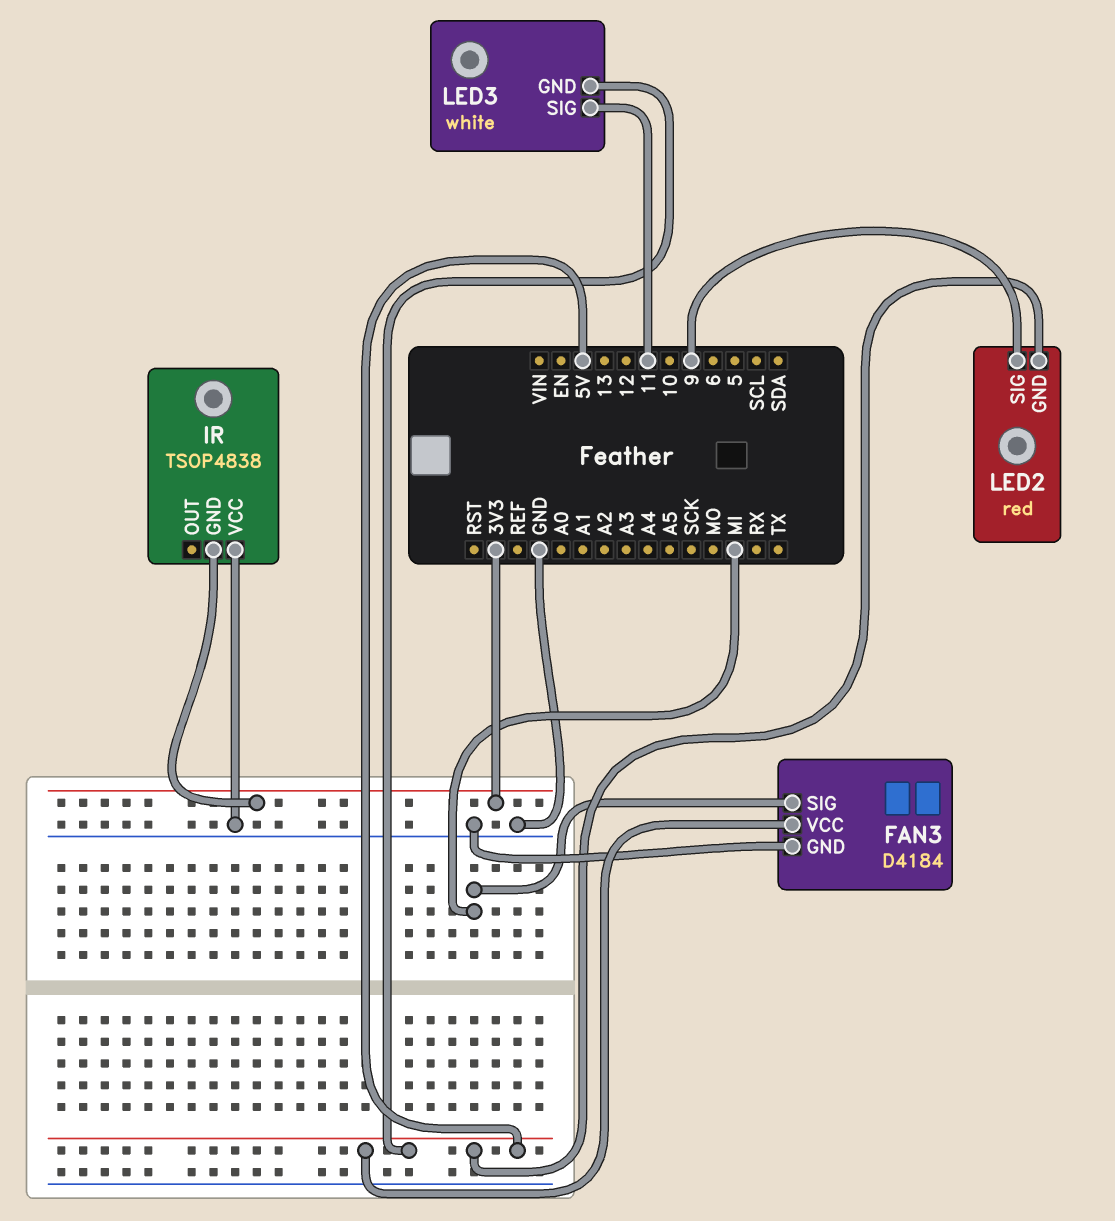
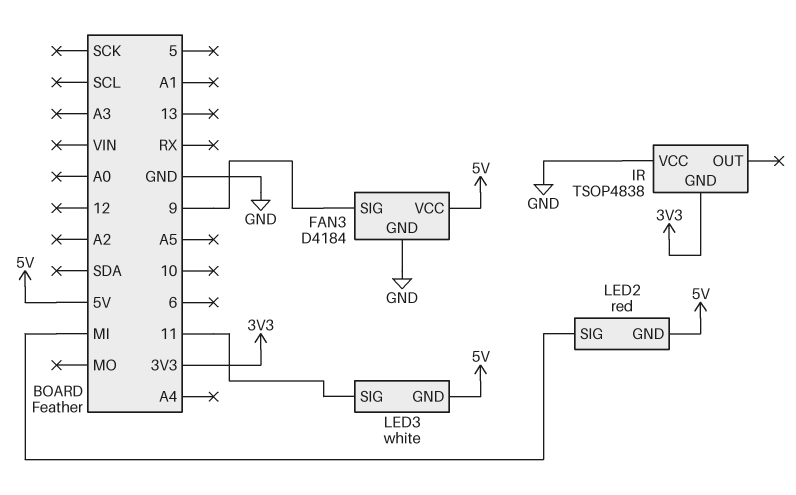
FAN3 pin SIG: MI -> 9
LED2 pin SIG: 9 -> MI

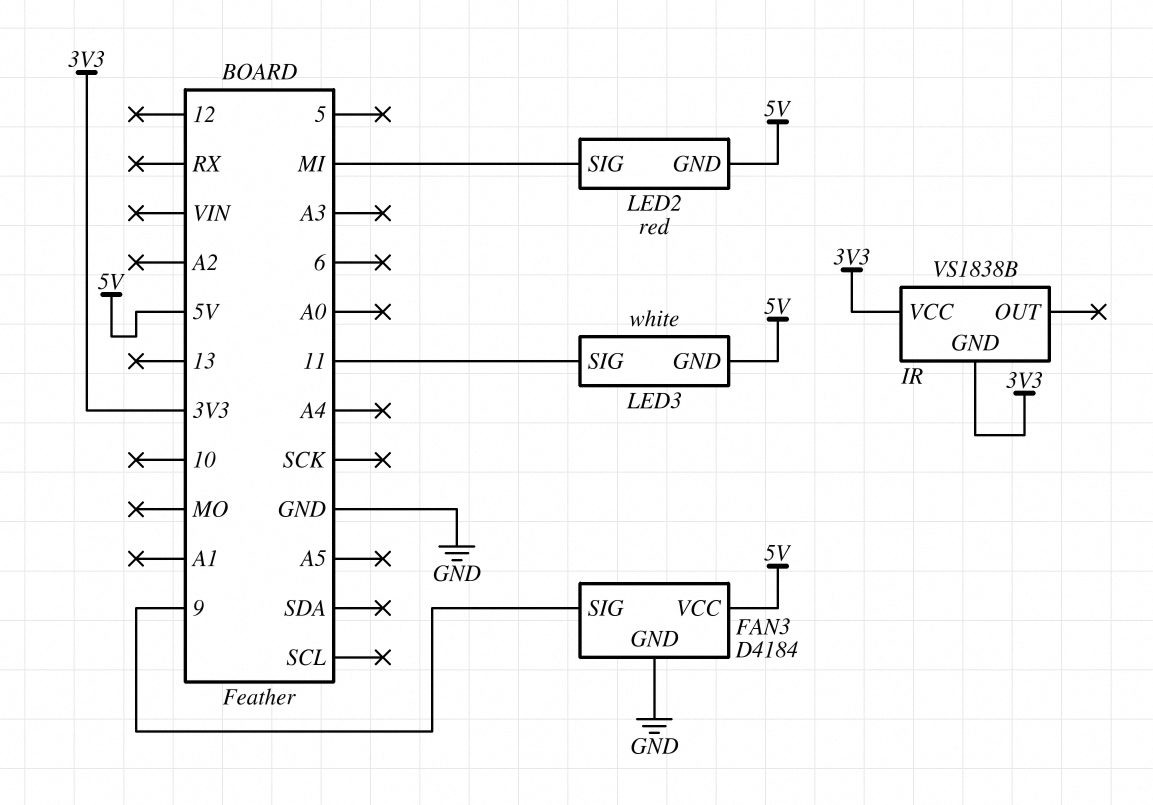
IR: TSOP4838 -> VS1838B
IR pin VCC: GND -> 3V3

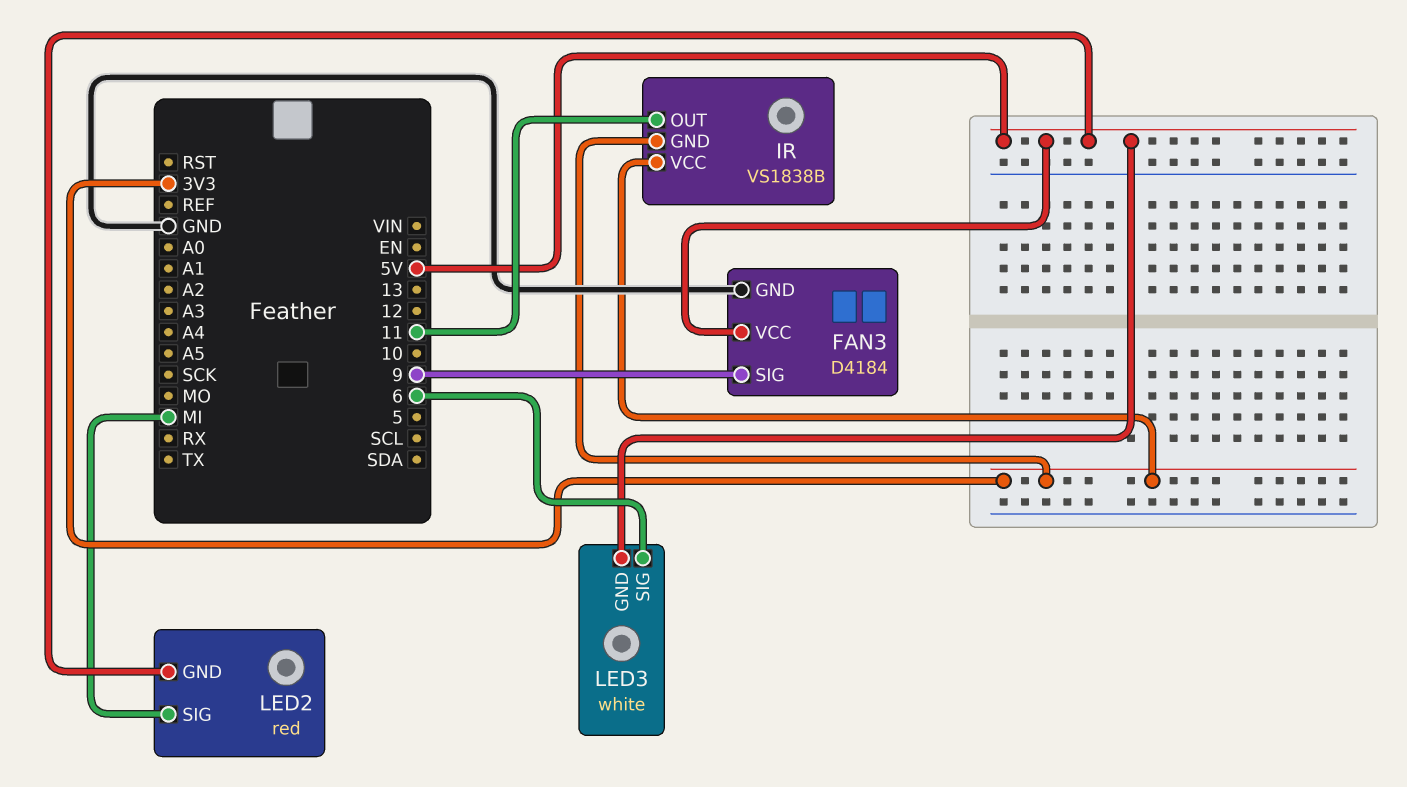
IR pin OUT: none -> 11
LED3 pin SIG: 11 -> 6

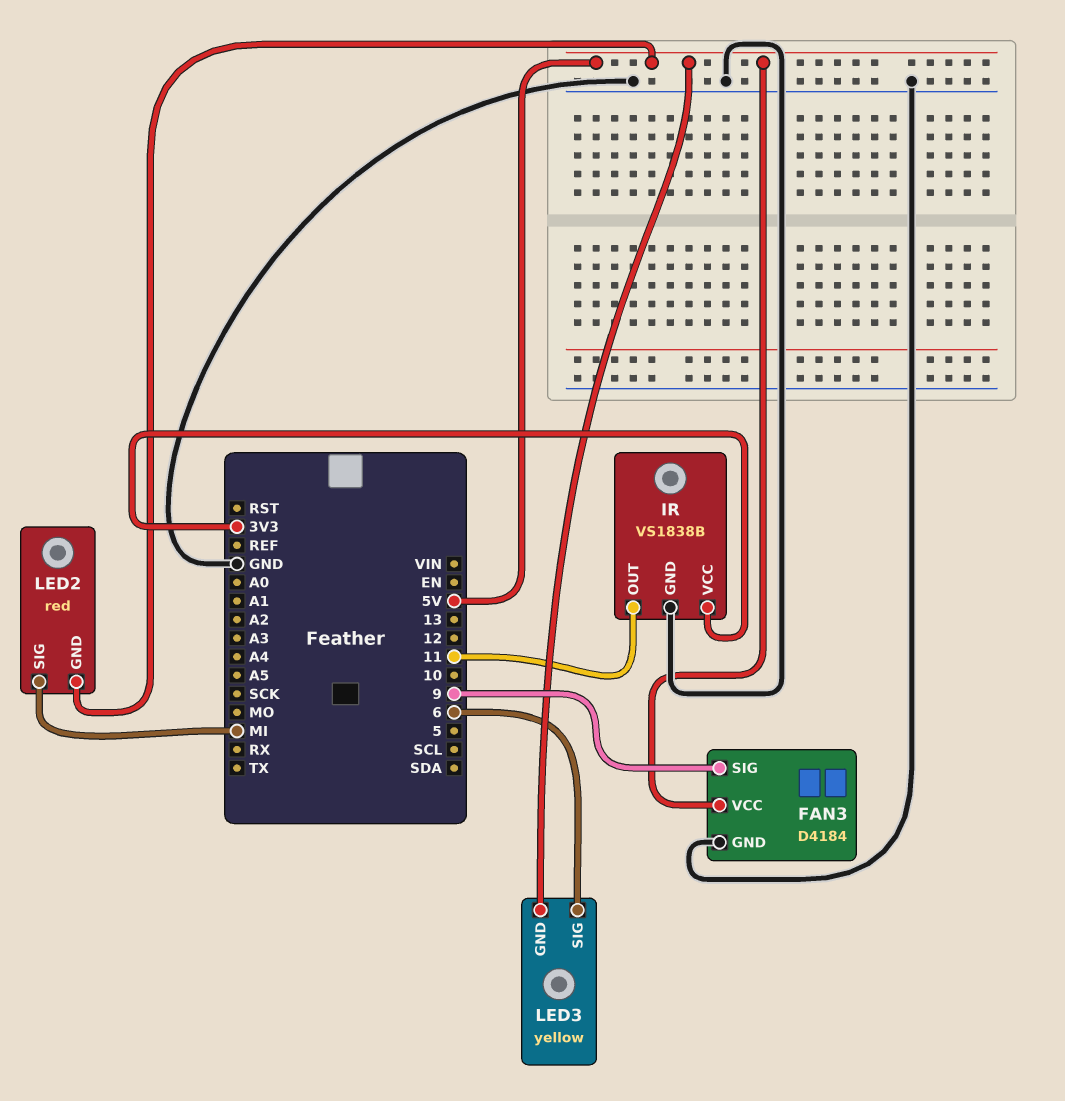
IR pin GND: 3V3 -> GND
LED3: white -> yellow

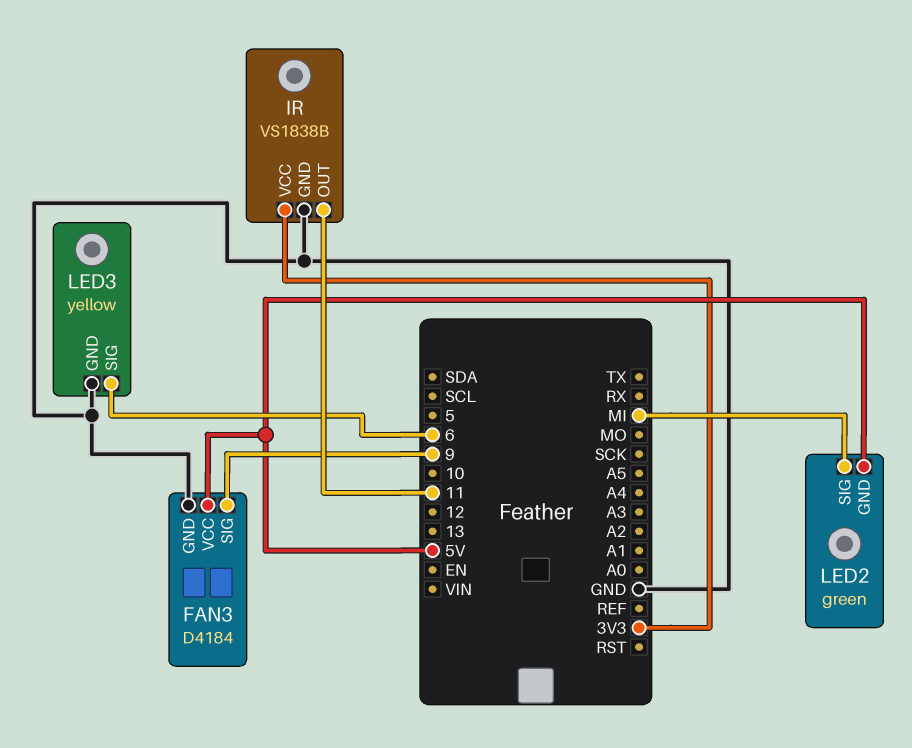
LED2: red -> green
LED3 pin GND: 5V -> GND

